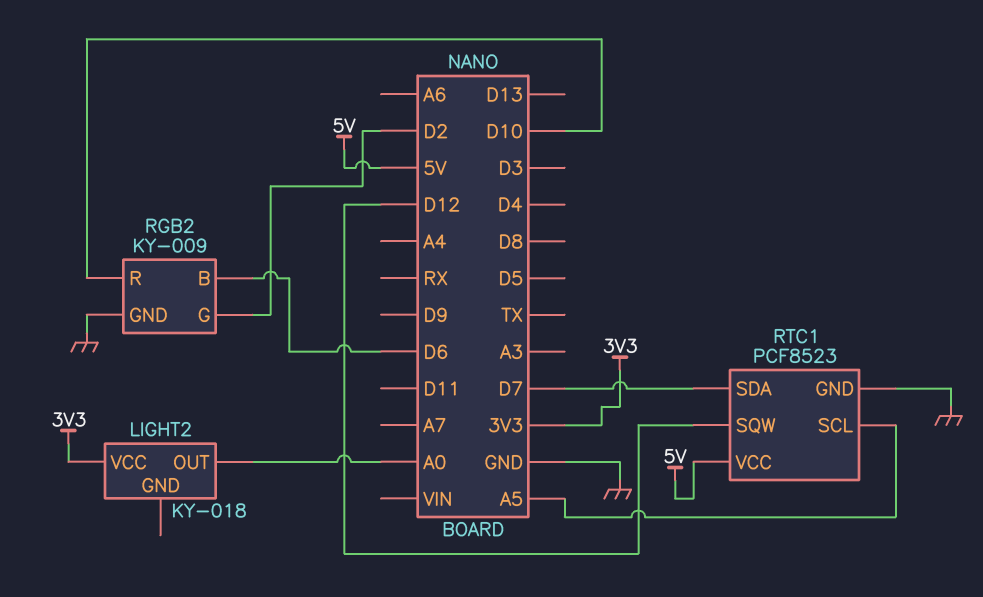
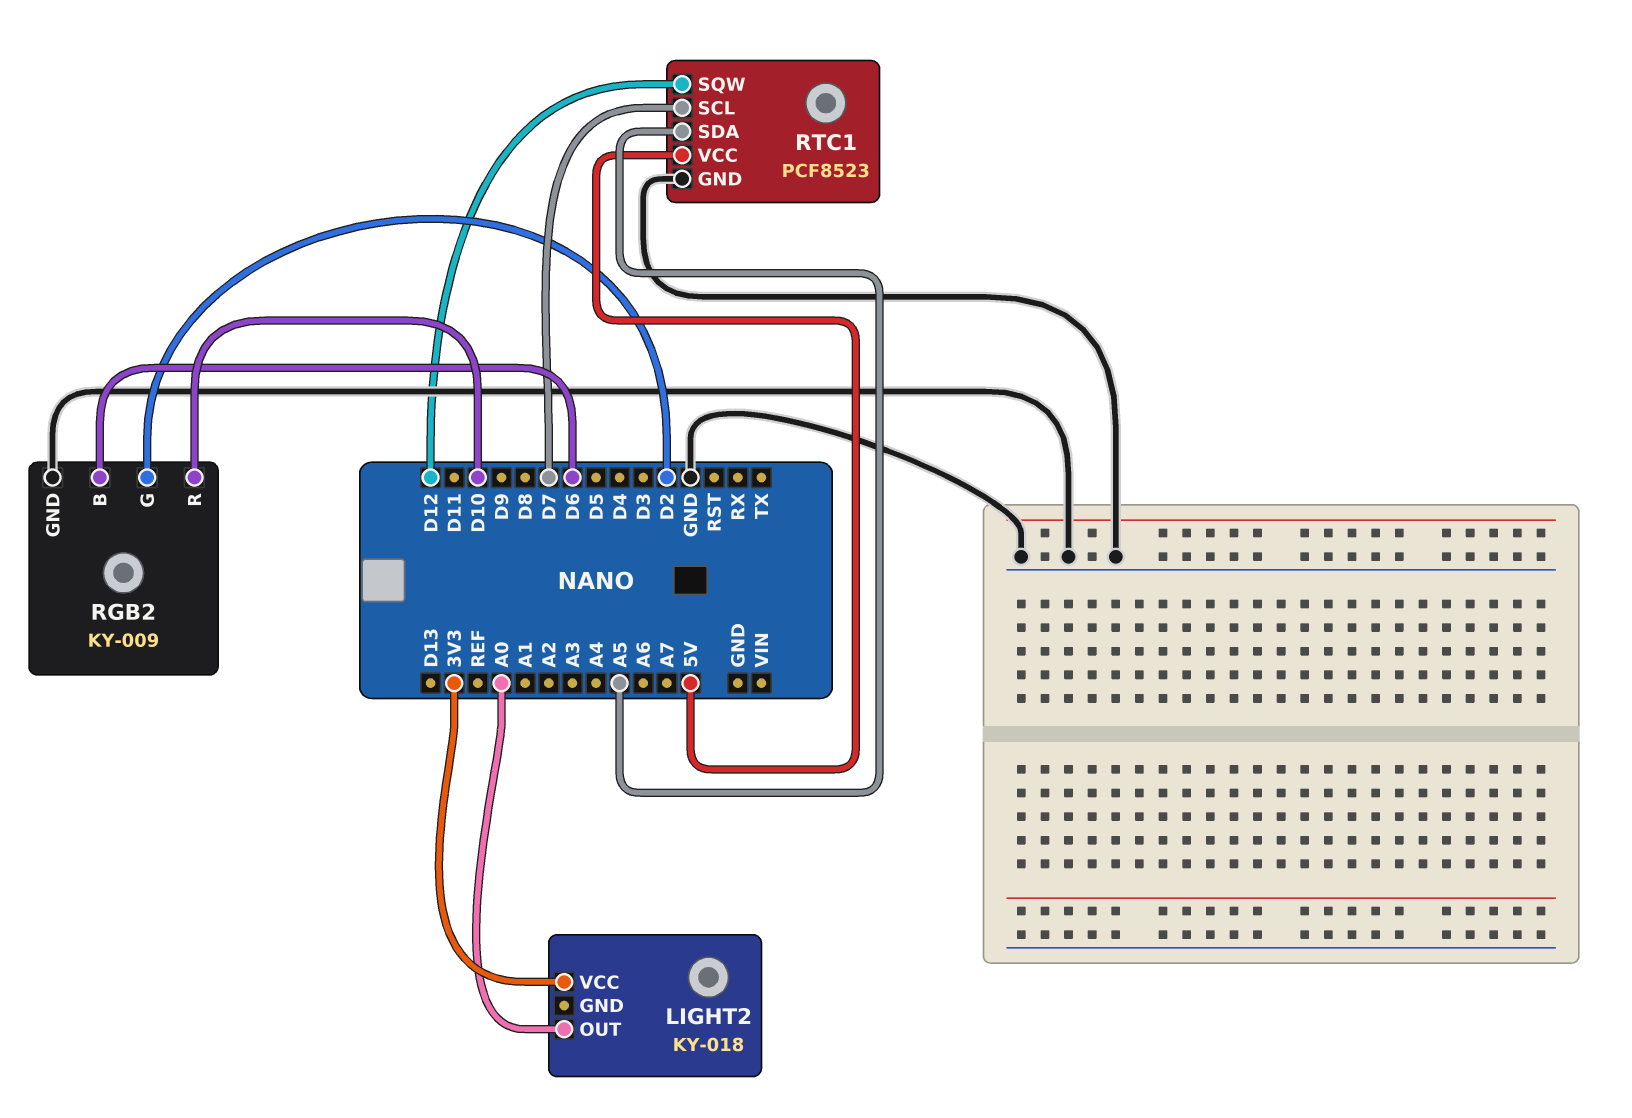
RTC1 pin SCL: A5 -> D7
RTC1 pin SDA: D7 -> A5

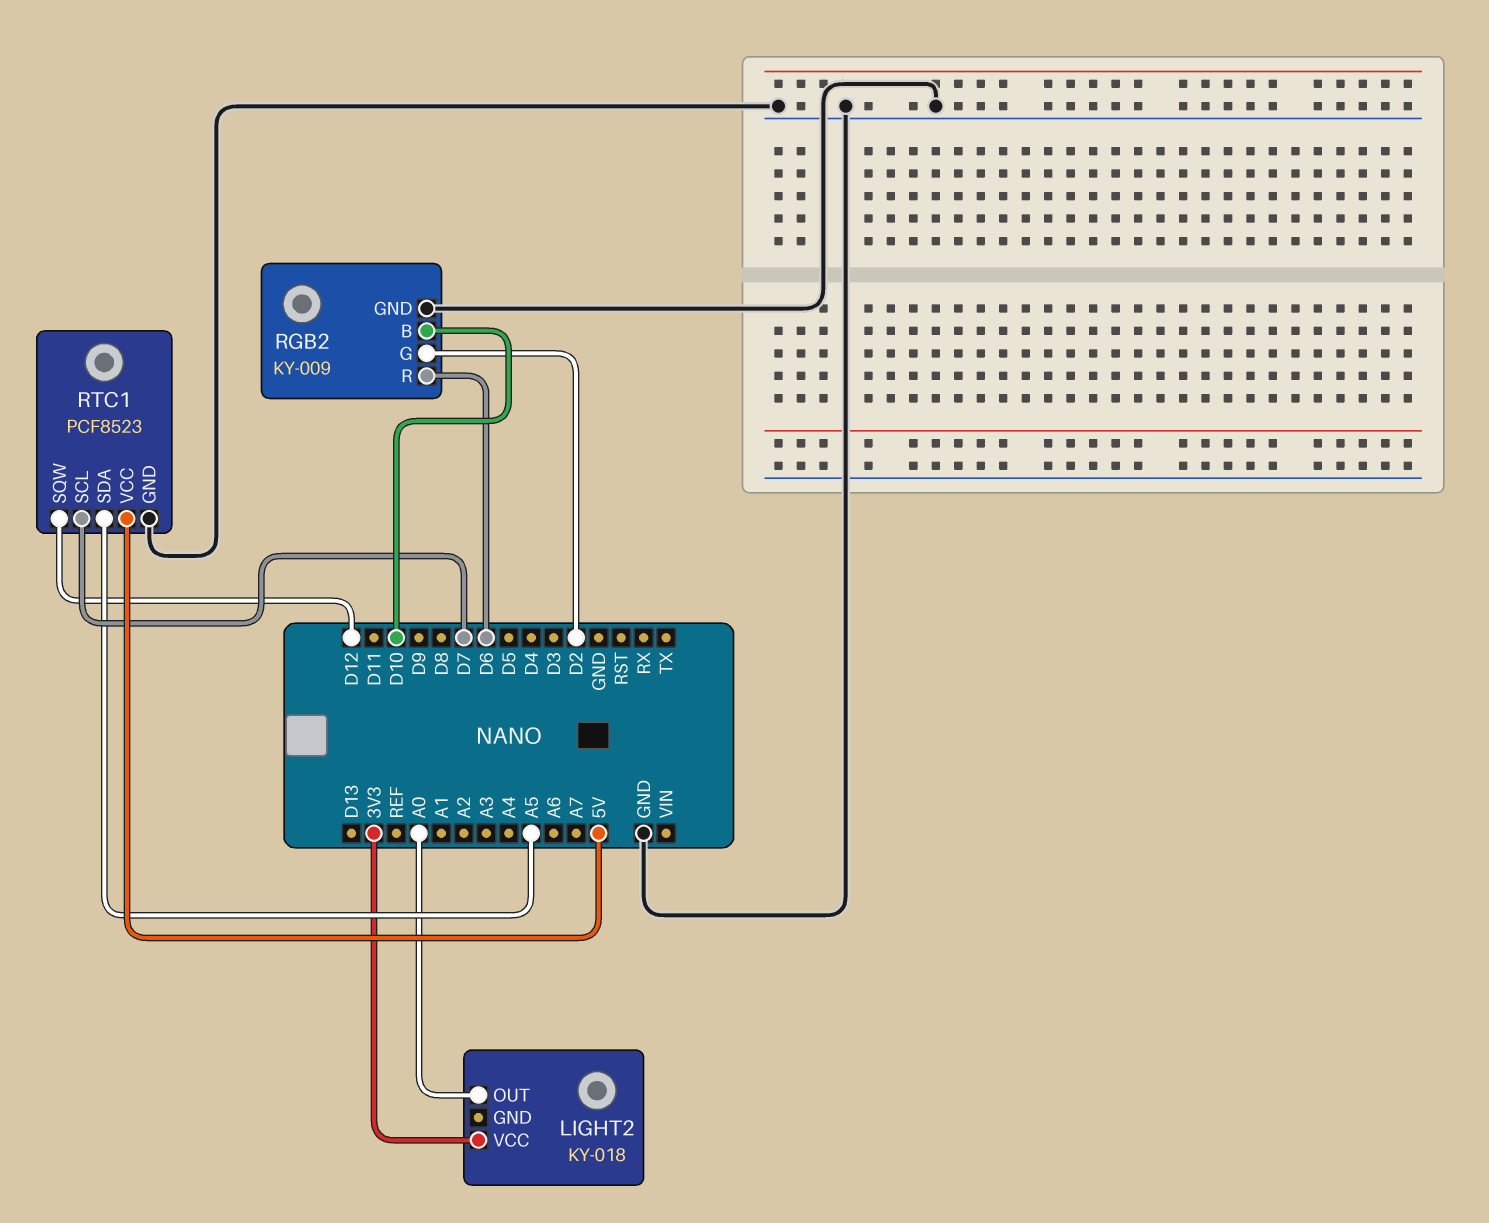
RGB2 pin B: D6 -> D10
RGB2 pin R: D10 -> D6

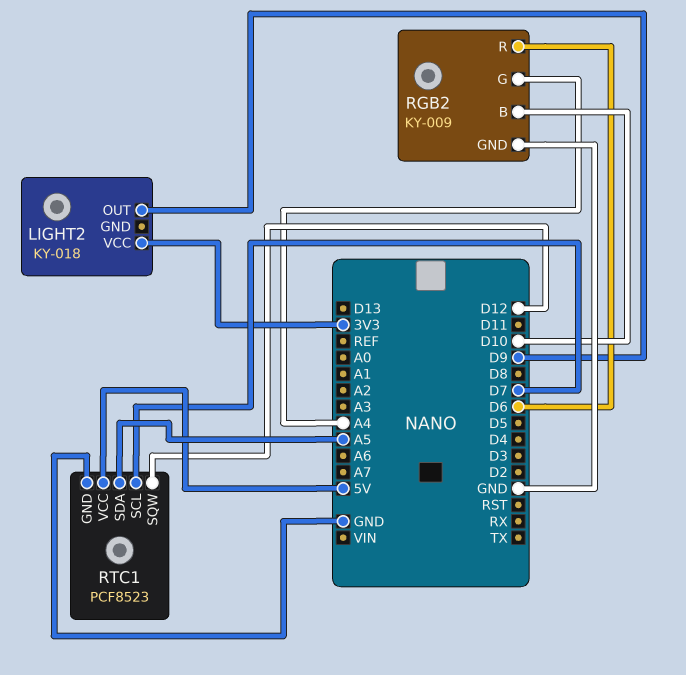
LIGHT2 pin OUT: A0 -> D9
RGB2 pin G: D2 -> A4

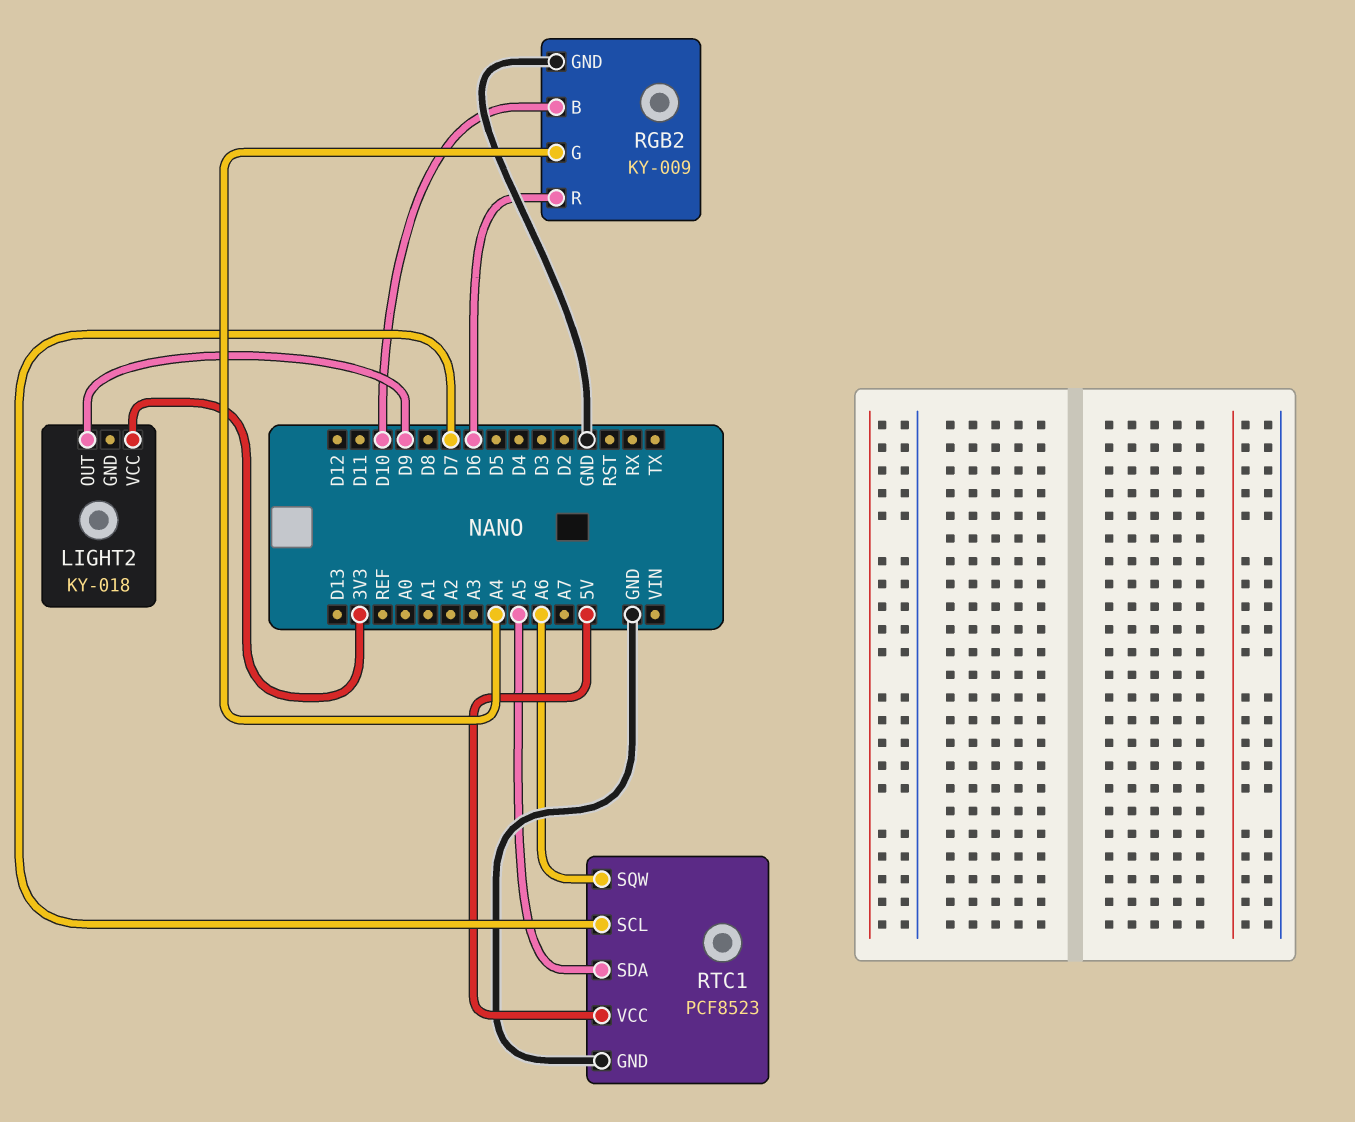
RTC1 pin SQW: D12 -> A6

